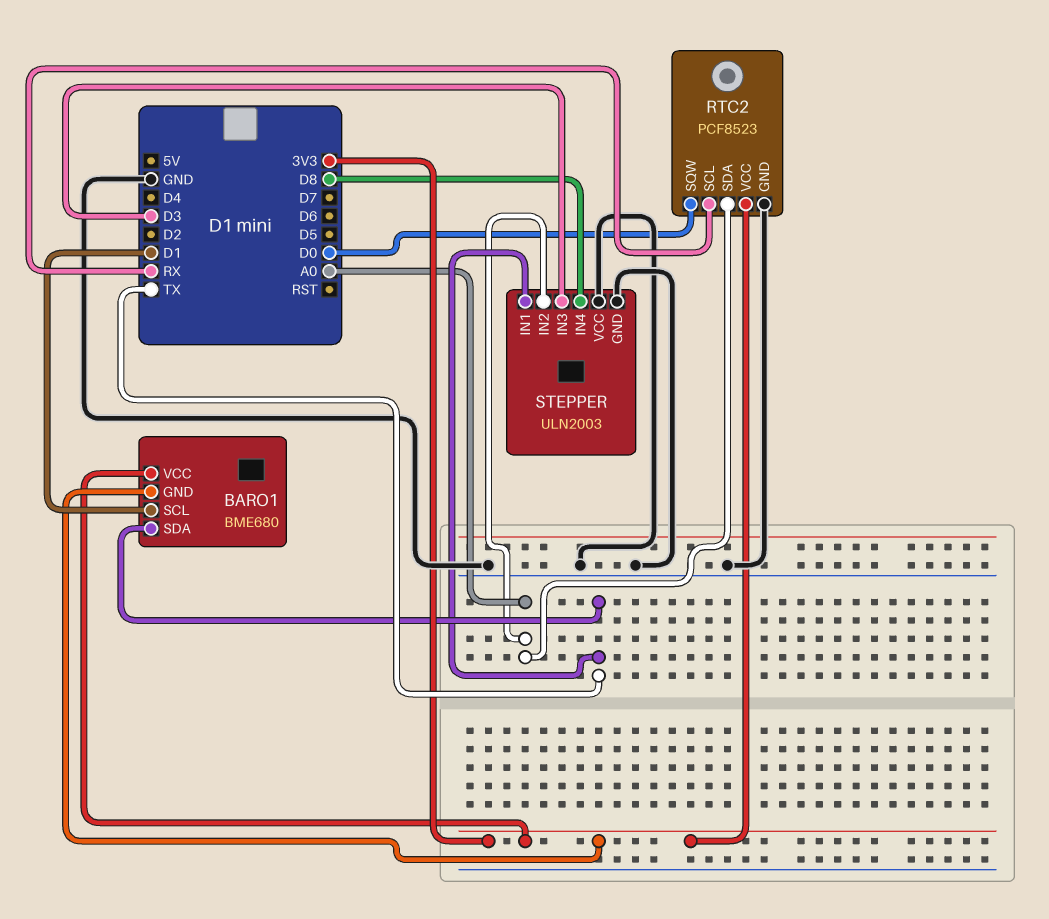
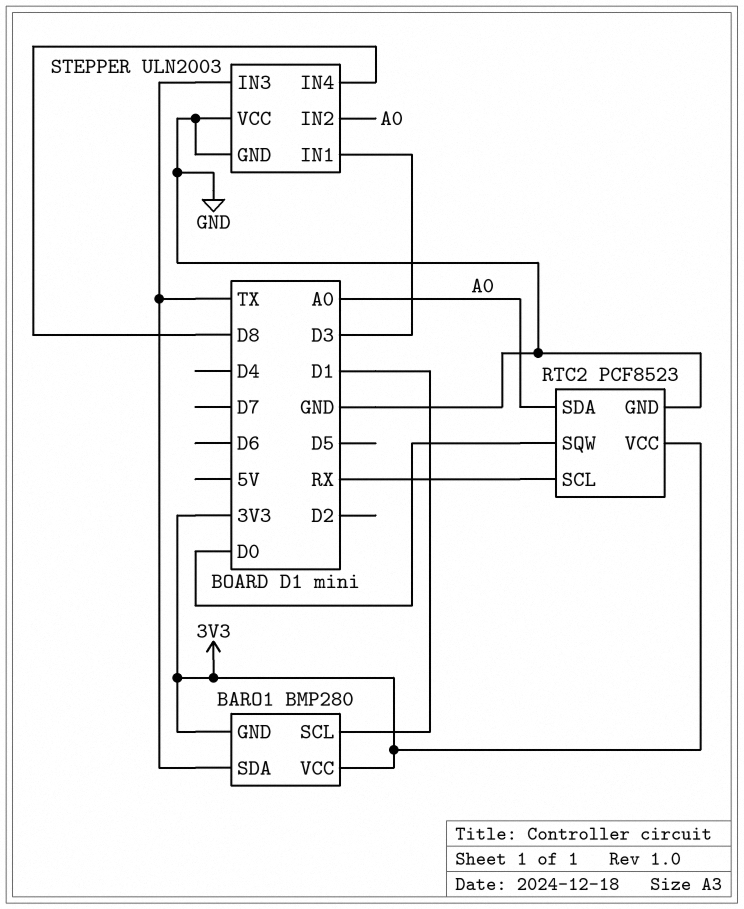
BARO1: BME680 -> BMP280
STEPPER pin IN1: TX -> D3
STEPPER pin IN3: D3 -> TX

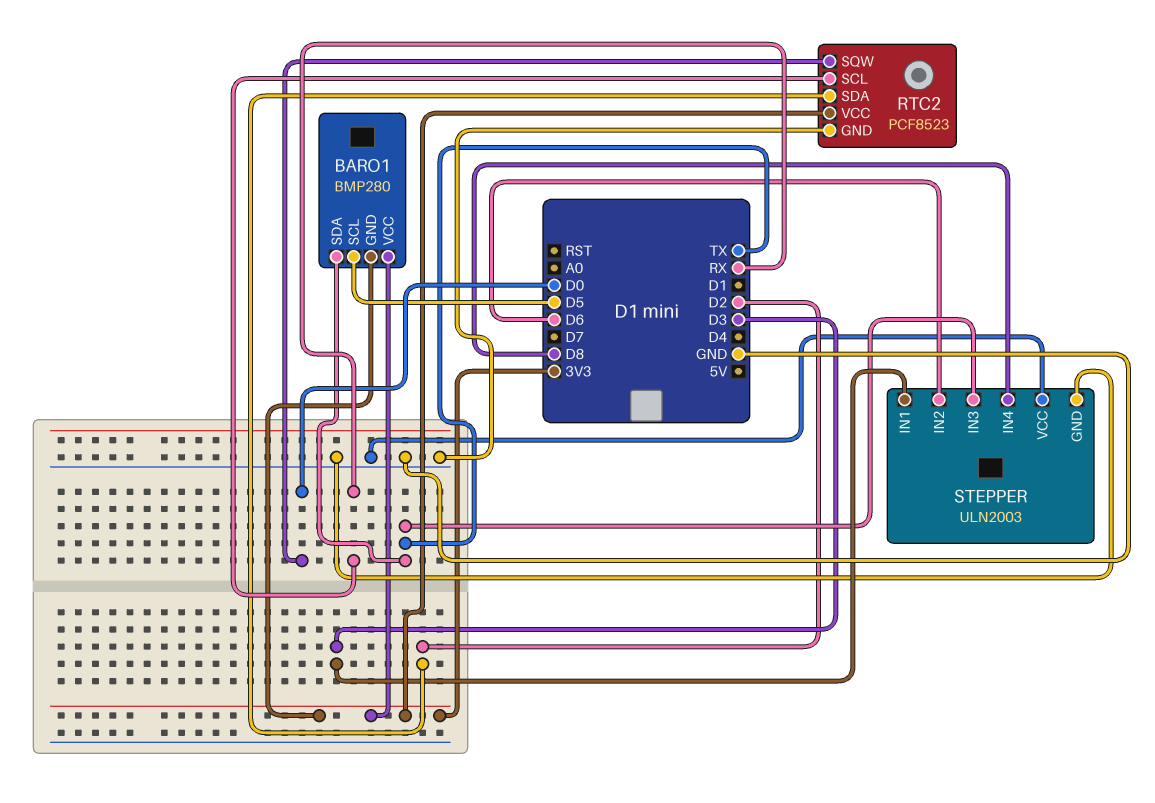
BARO1 pin SCL: D1 -> D5
RTC2 pin SDA: A0 -> D2
STEPPER pin IN2: A0 -> D6

